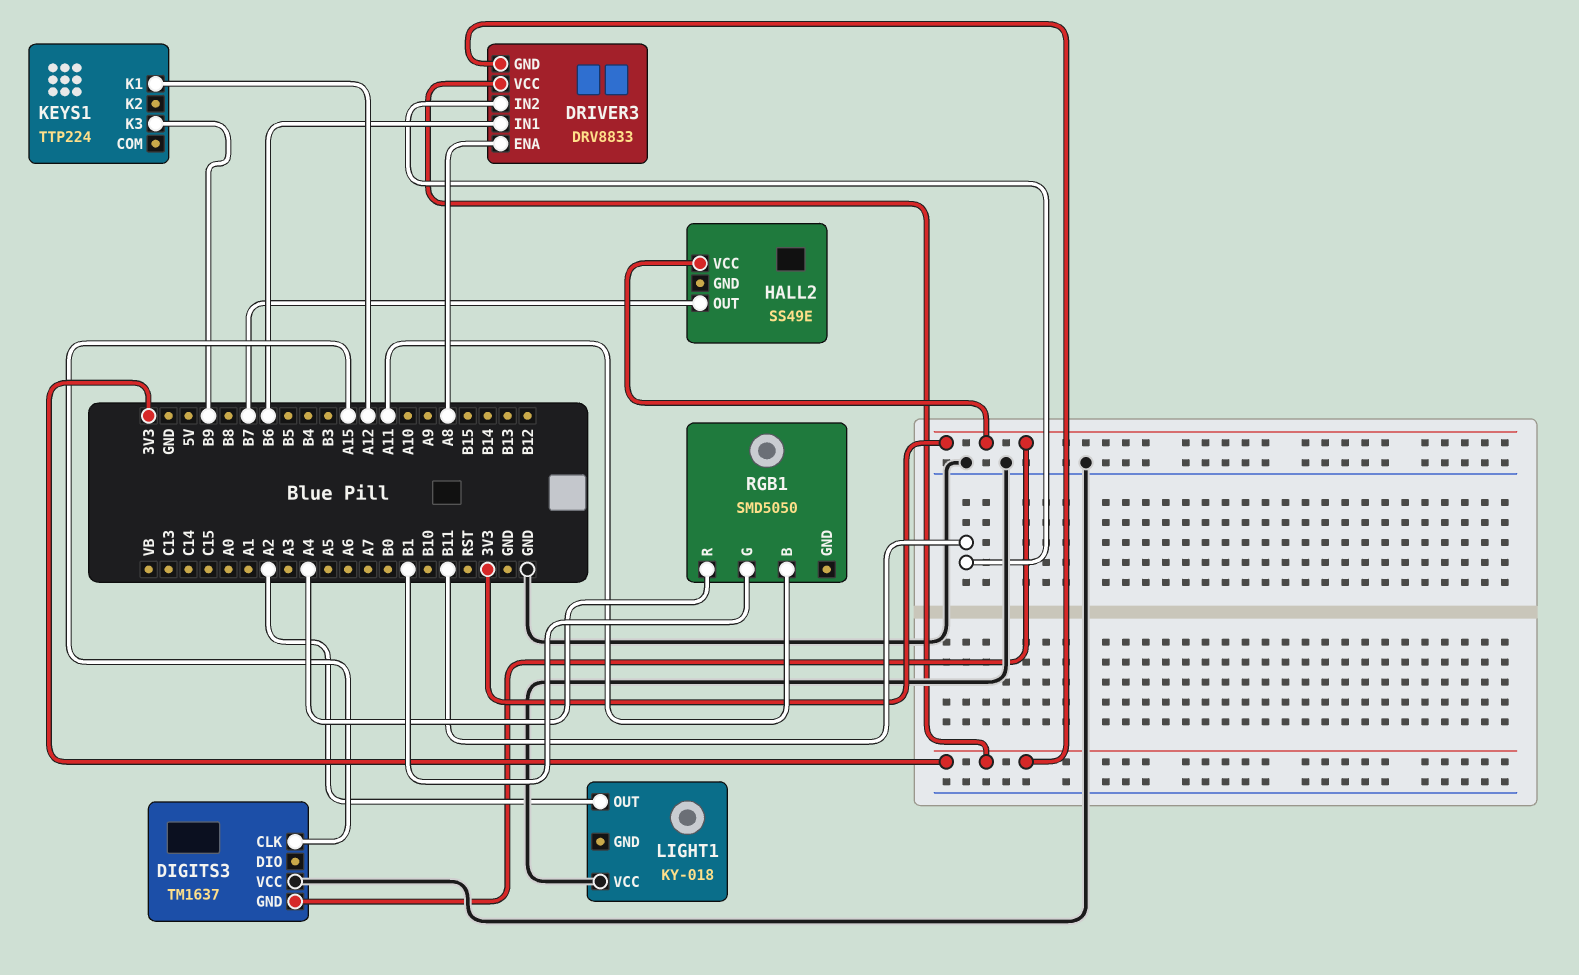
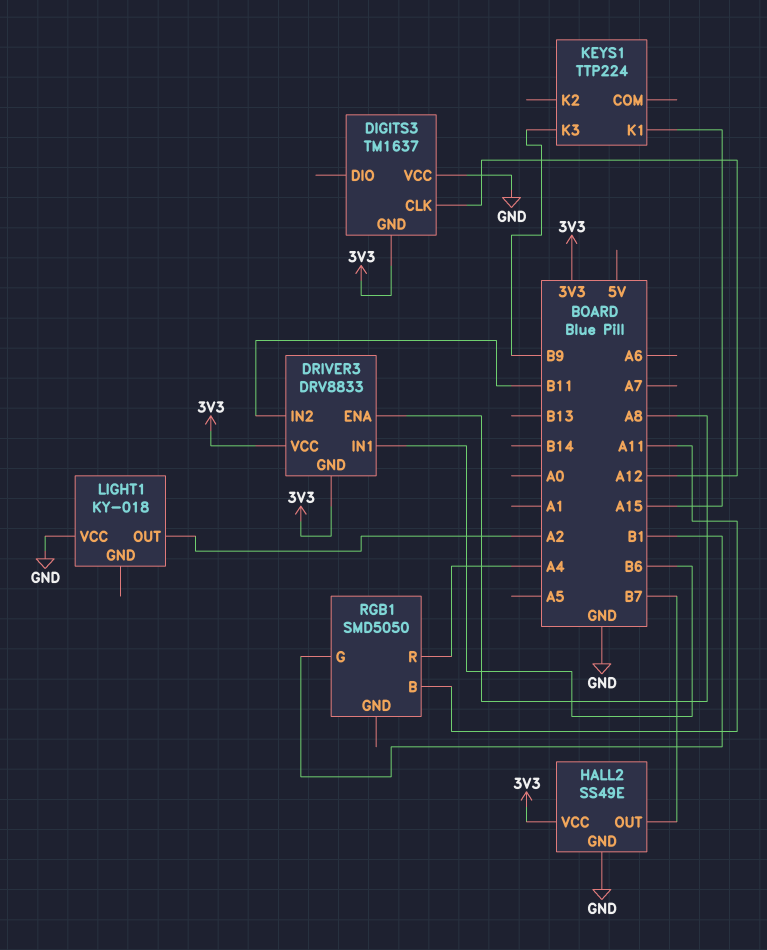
DIGITS3 pin CLK: A15 -> A12
HALL2 pin GND: none -> GND
KEYS1 pin K1: A12 -> A15

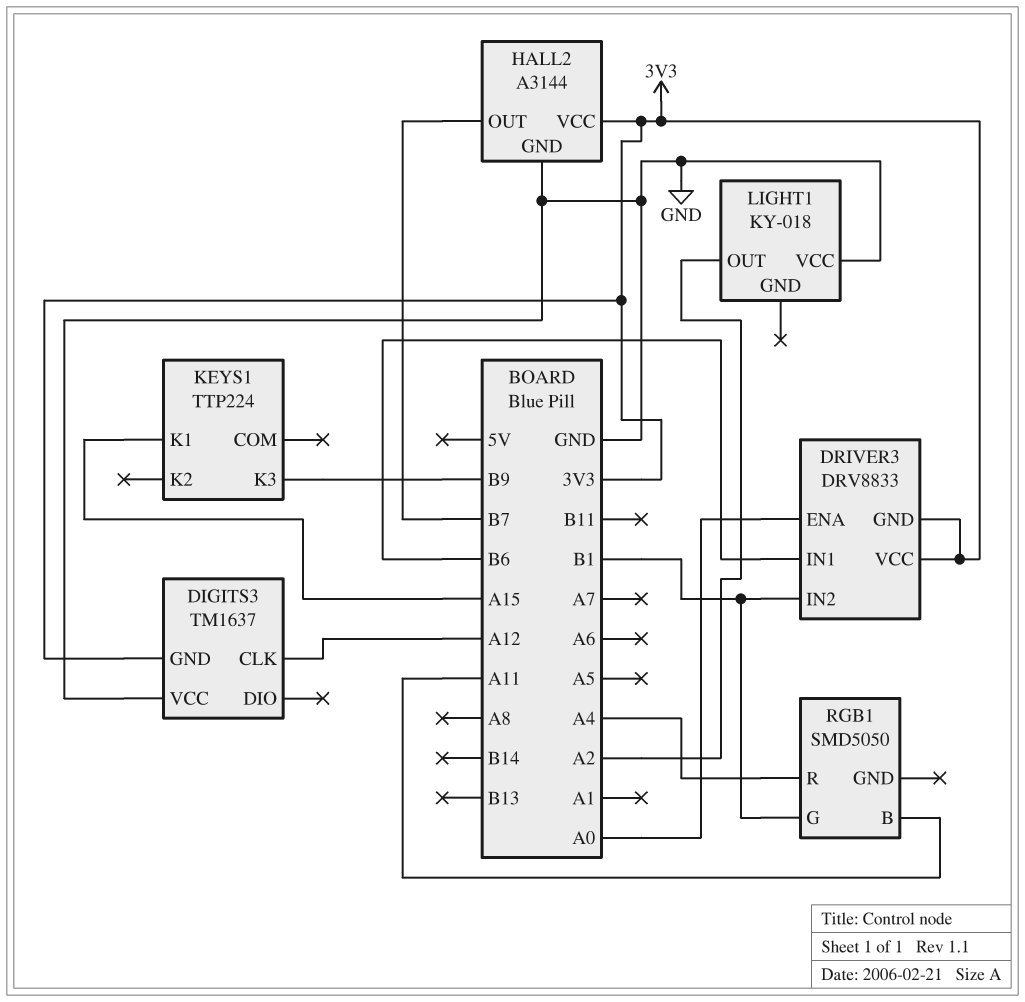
DRIVER3 pin ENA: A8 -> A0
DRIVER3 pin IN2: B11 -> B1
HALL2: SS49E -> A3144

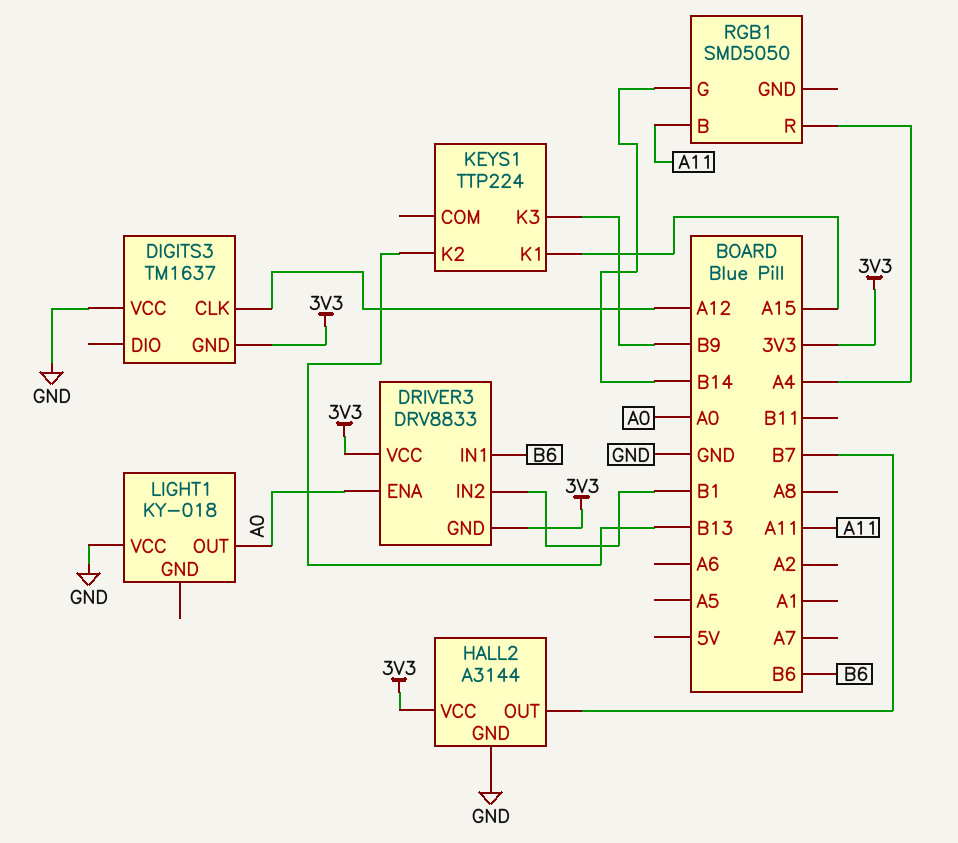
KEYS1 pin K2: none -> B13
LIGHT1 pin OUT: A2 -> A0
RGB1 pin G: B1 -> B14

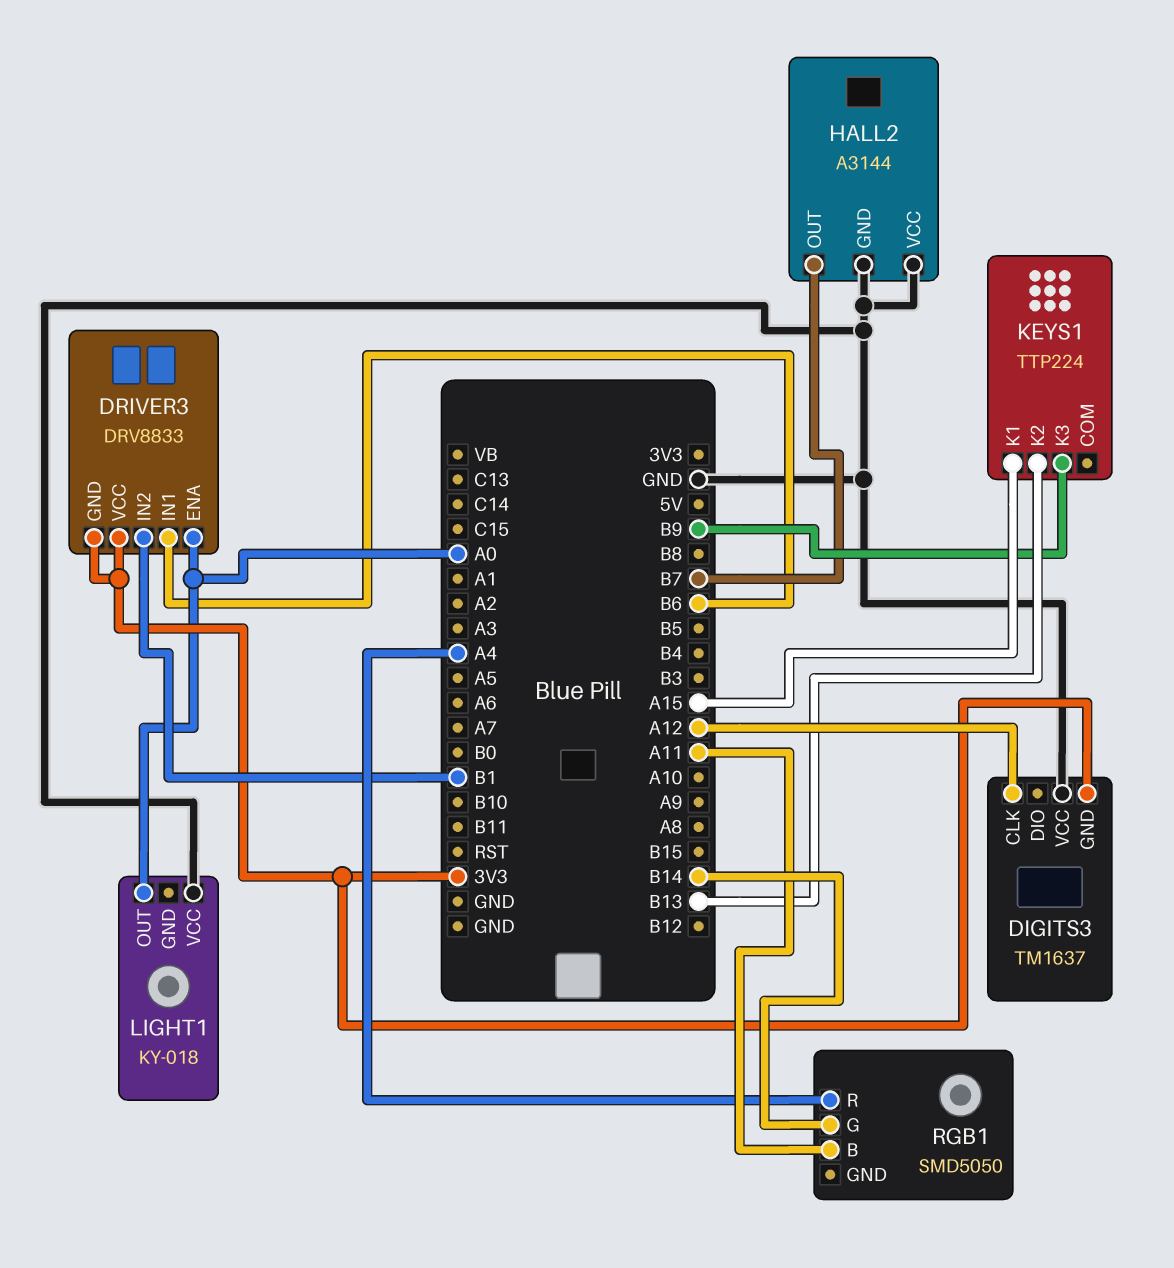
HALL2 pin VCC: 3V3 -> GND

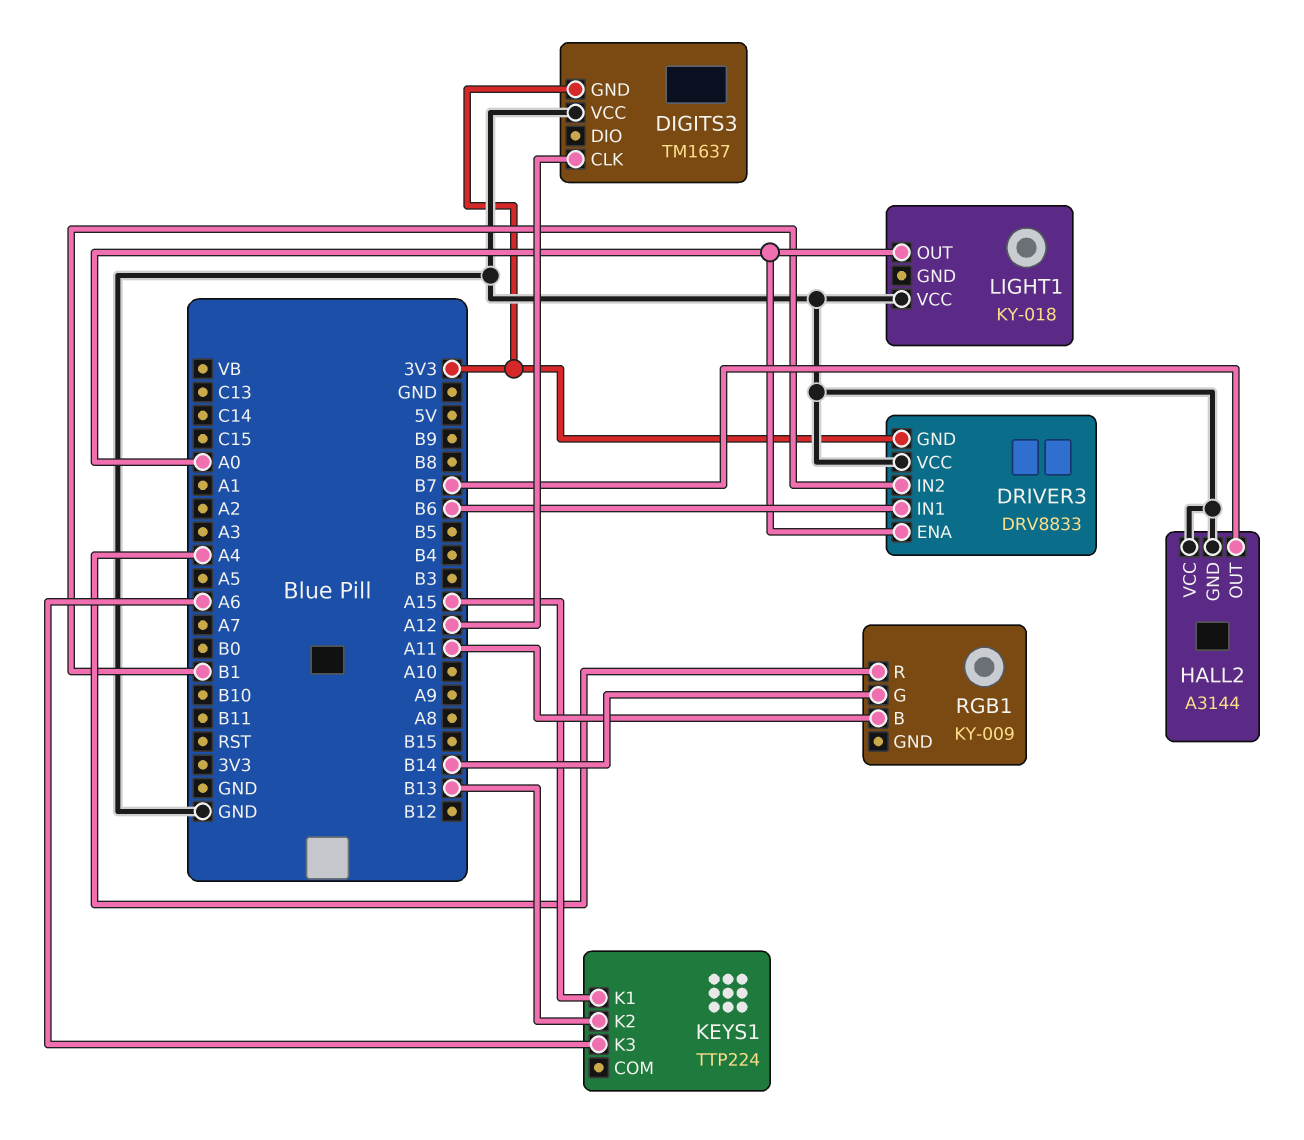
DRIVER3 pin VCC: 3V3 -> GND
KEYS1 pin K3: B9 -> A6
RGB1: SMD5050 -> KY-009

